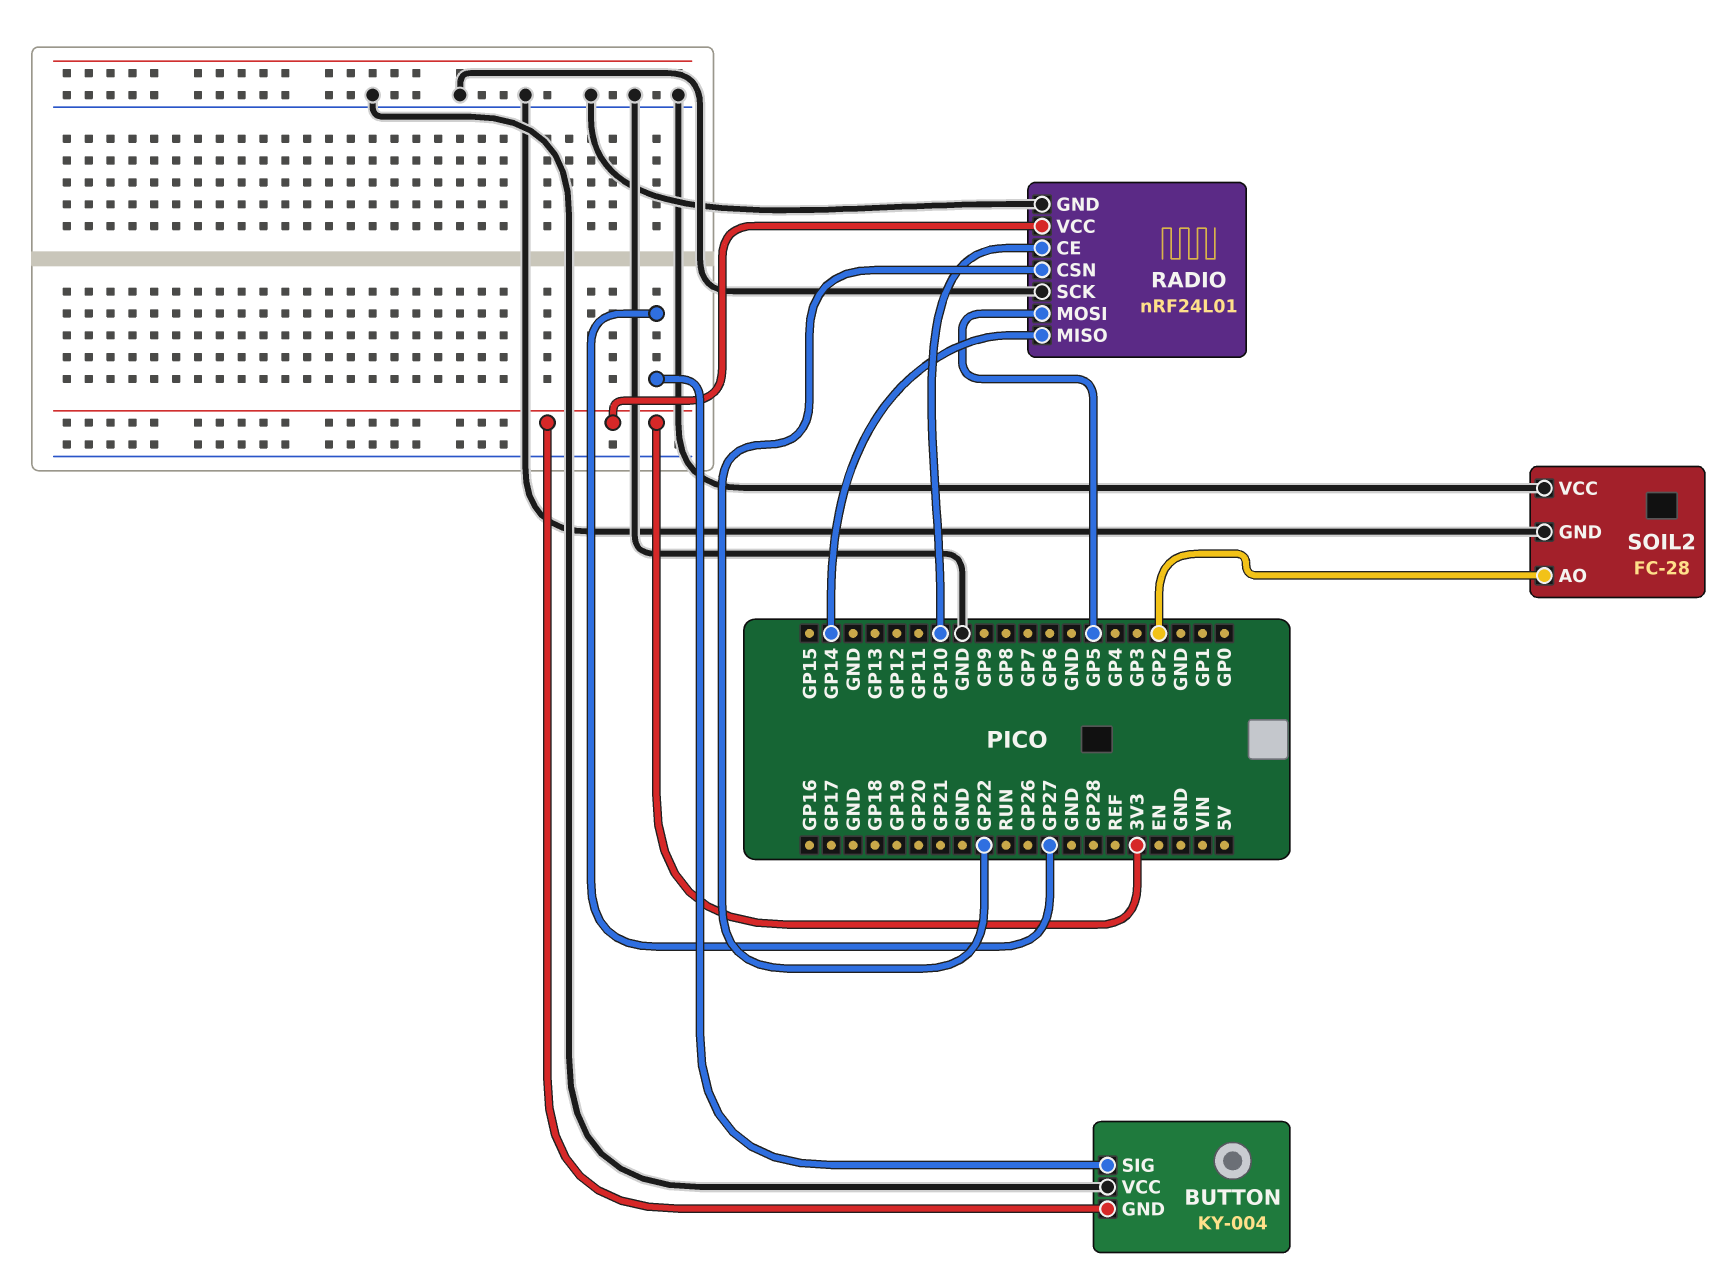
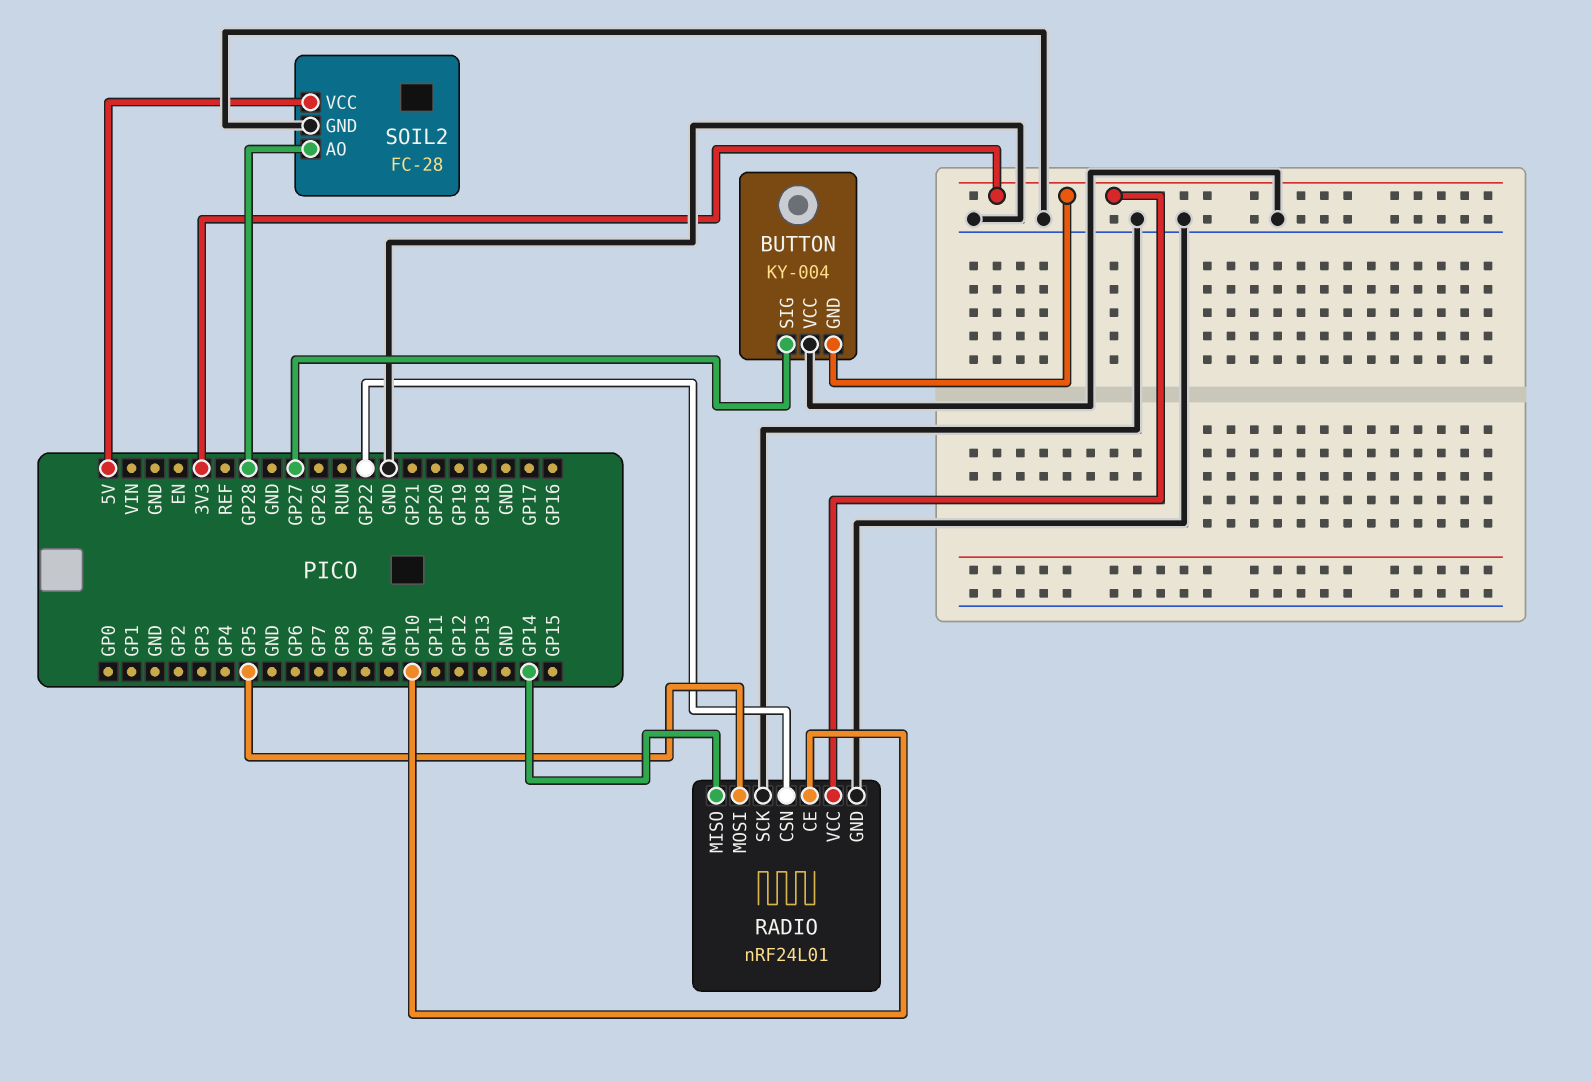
SOIL2 pin AO: GP2 -> GP28
SOIL2 pin VCC: GND -> 5V

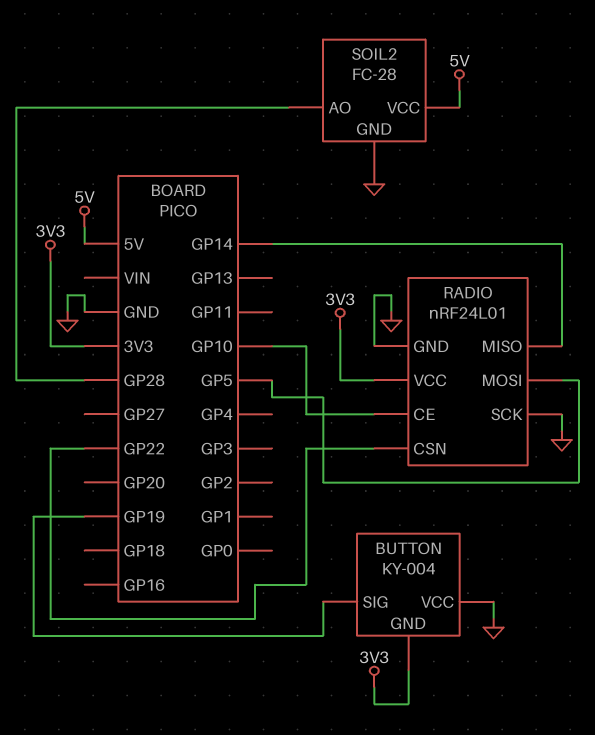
BUTTON pin SIG: GP27 -> GP19

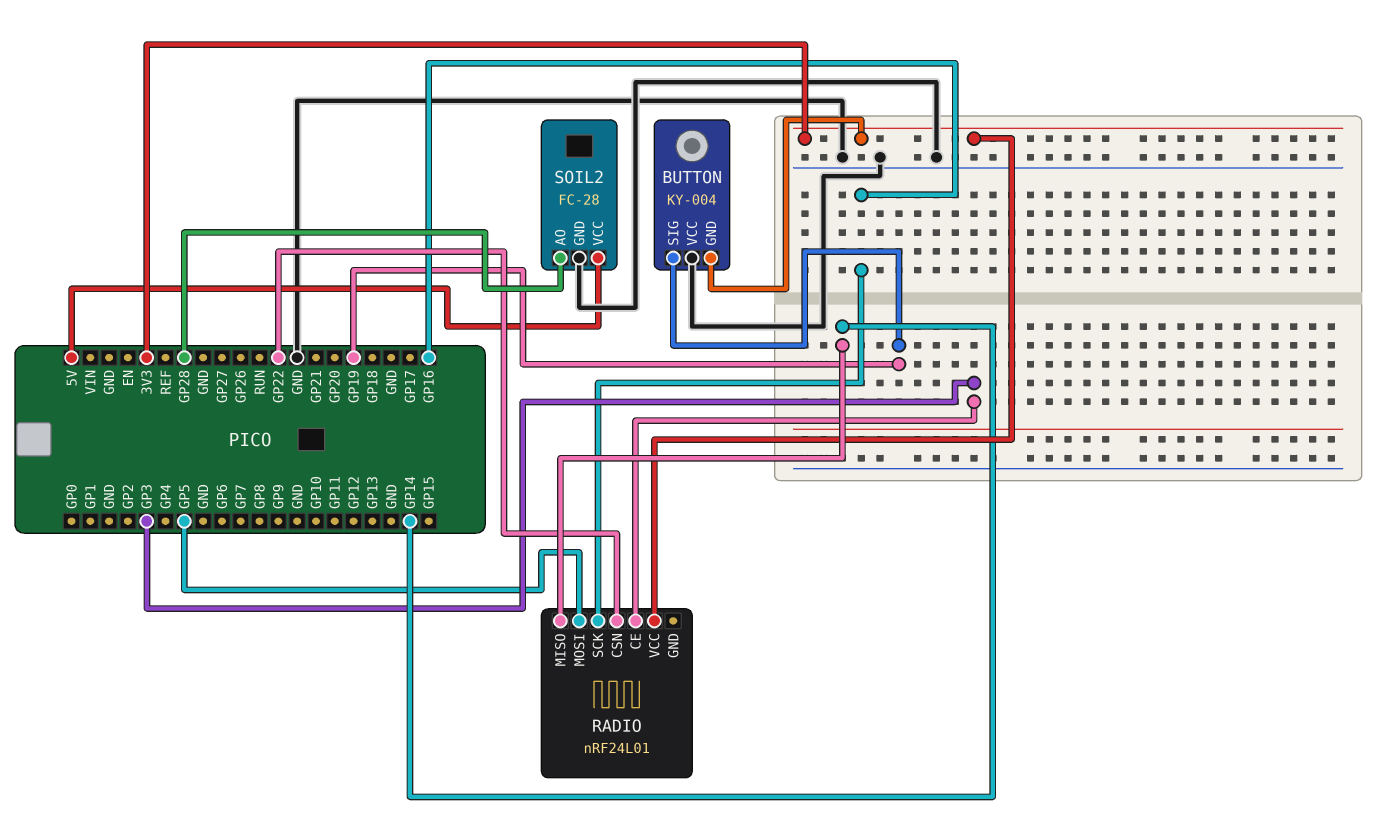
RADIO pin CE: GP10 -> GP3
RADIO pin GND: GND -> none
RADIO pin SCK: GND -> GP16

